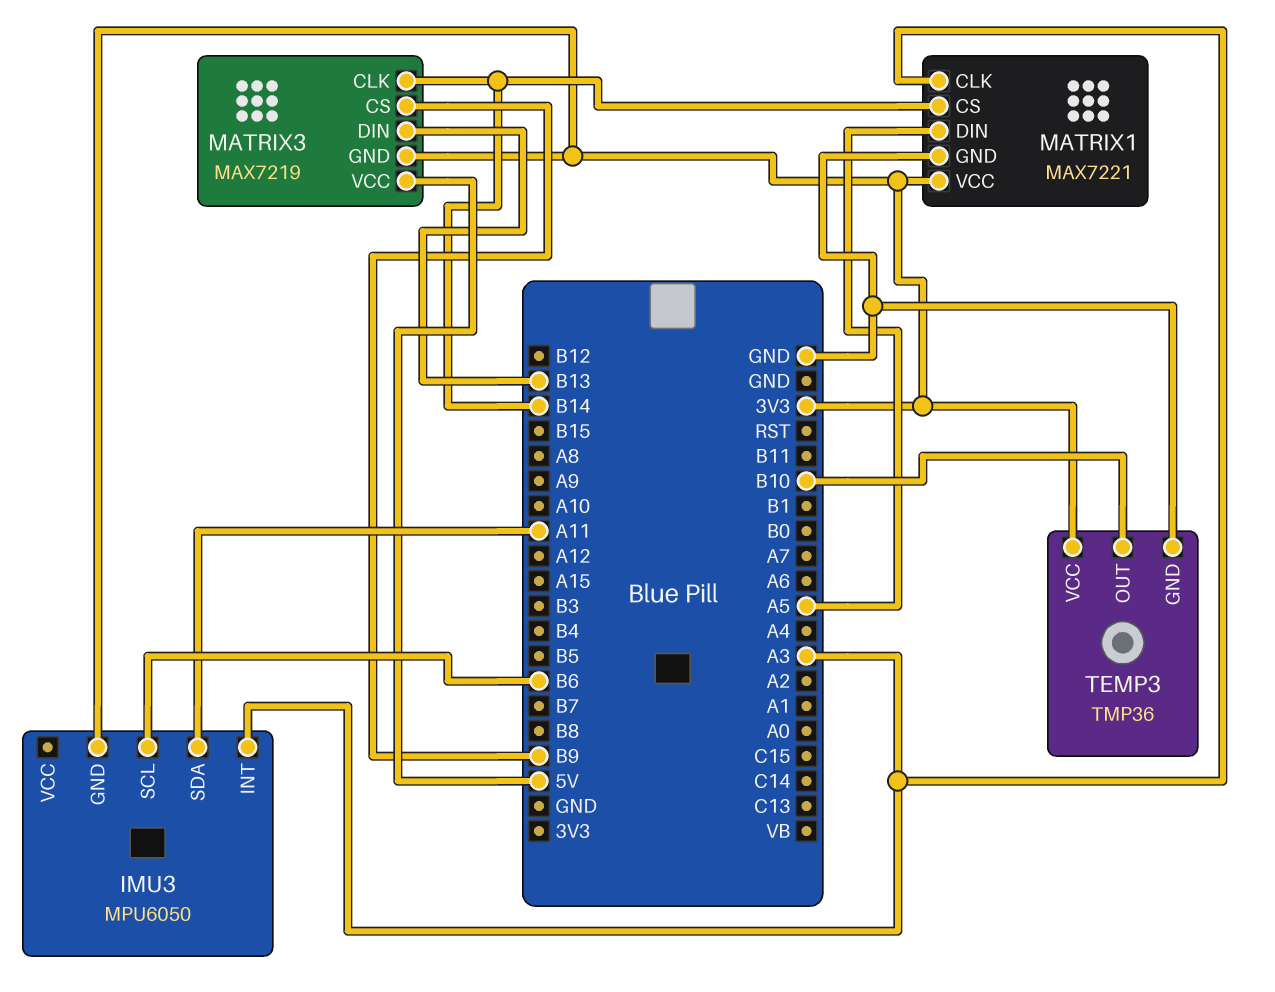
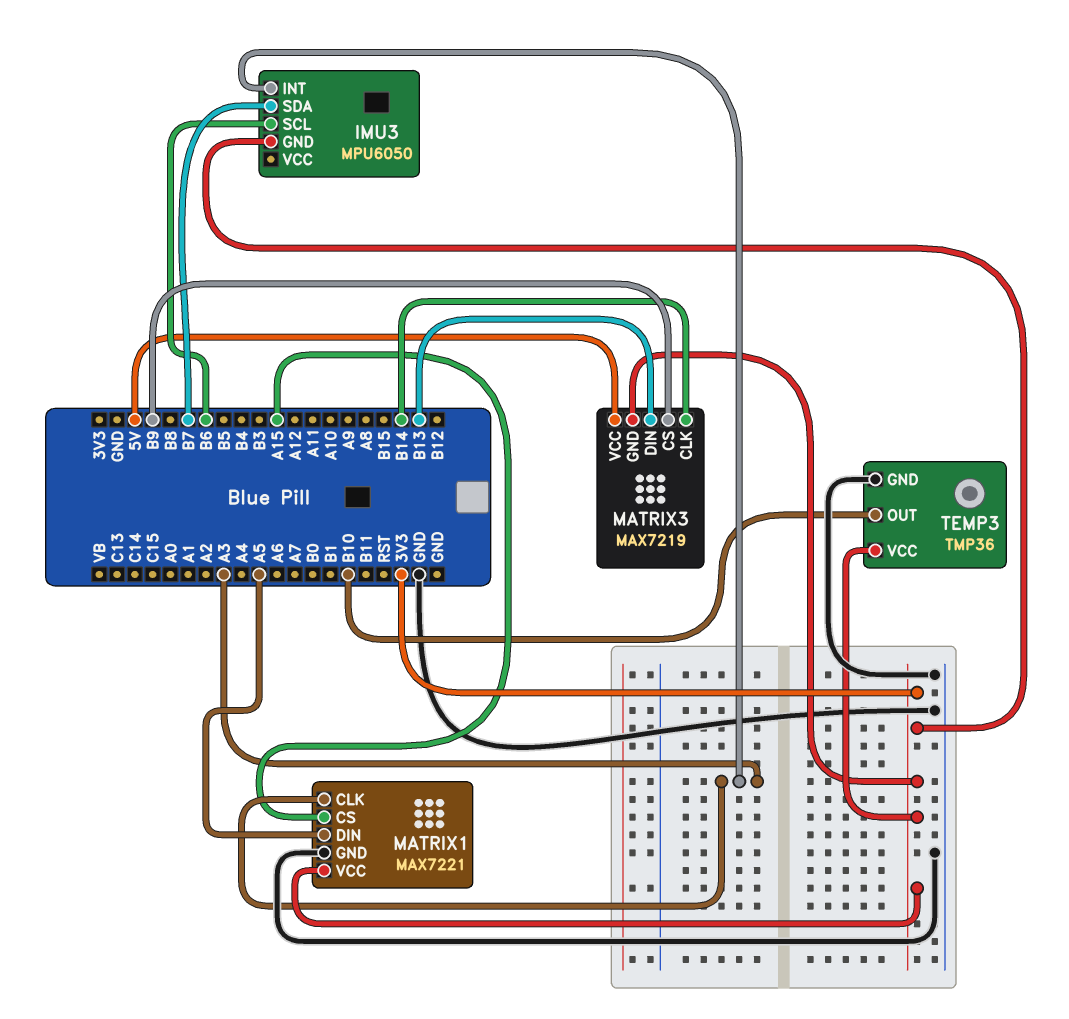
IMU3 pin SDA: A11 -> B7
MATRIX1 pin CS: B14 -> A15

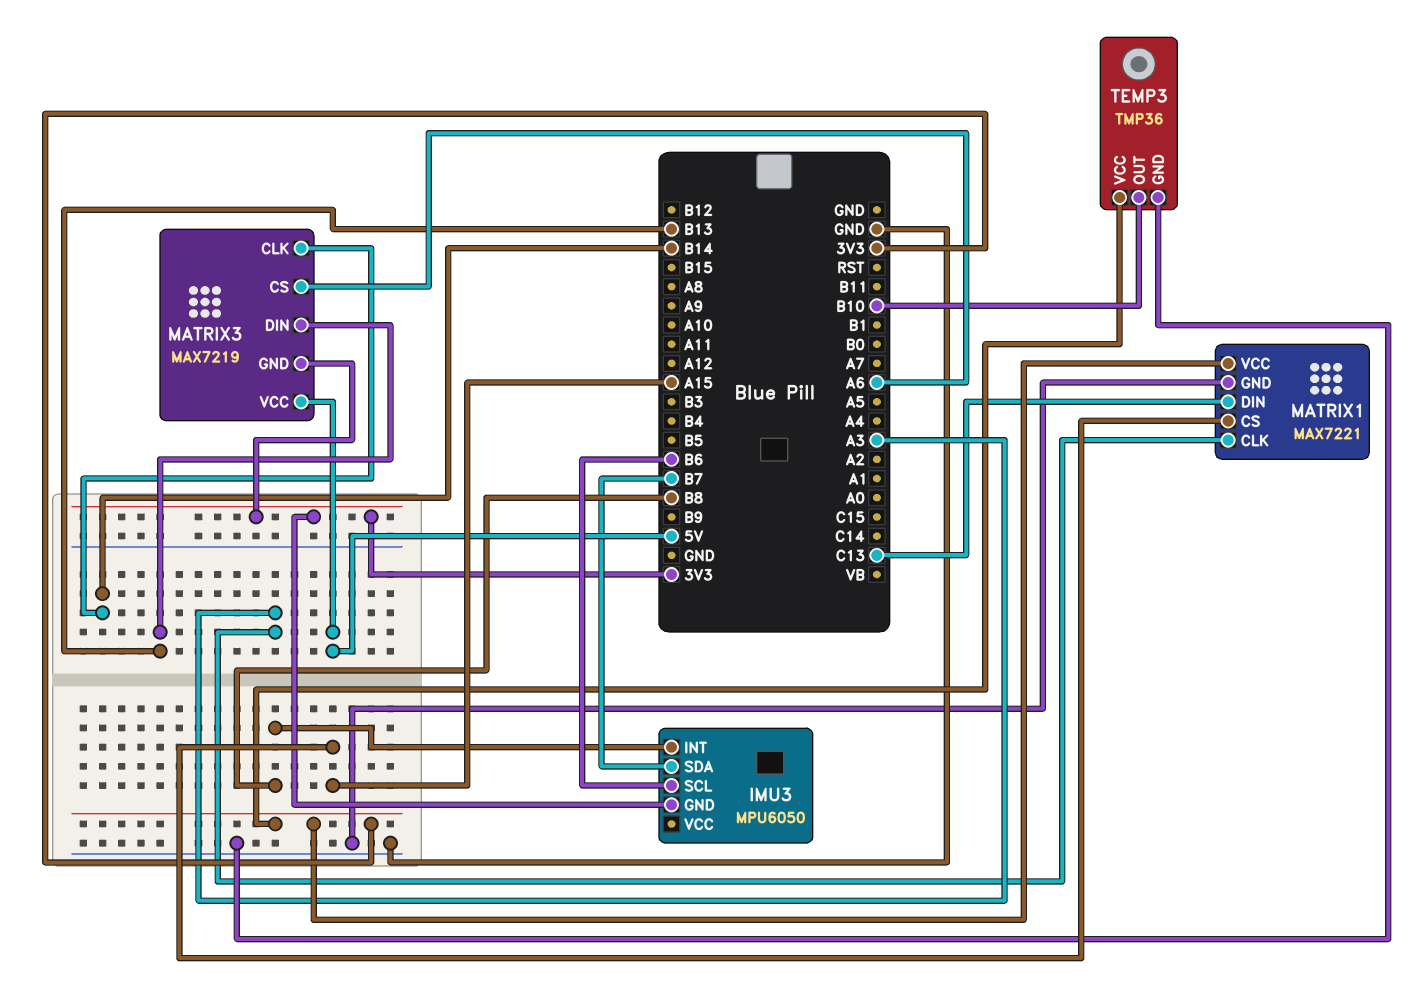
IMU3 pin INT: A3 -> B8
MATRIX1 pin DIN: A5 -> C13
MATRIX3 pin CS: B9 -> A6

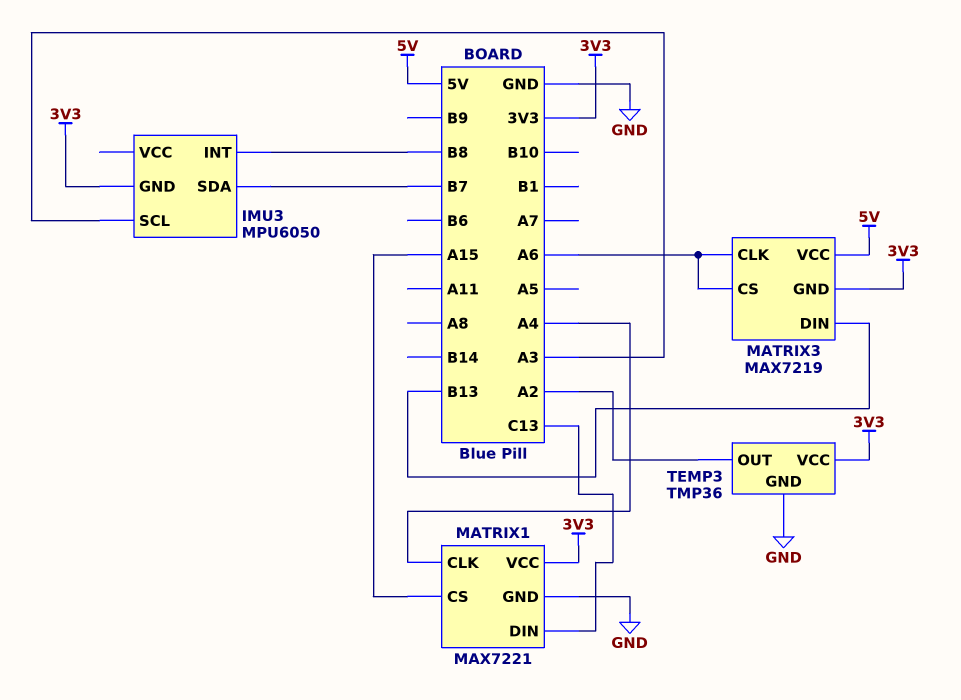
IMU3 pin SCL: B6 -> A3
MATRIX1 pin CLK: A3 -> A4
MATRIX3 pin CLK: B14 -> A6
TEMP3 pin OUT: B10 -> A2

